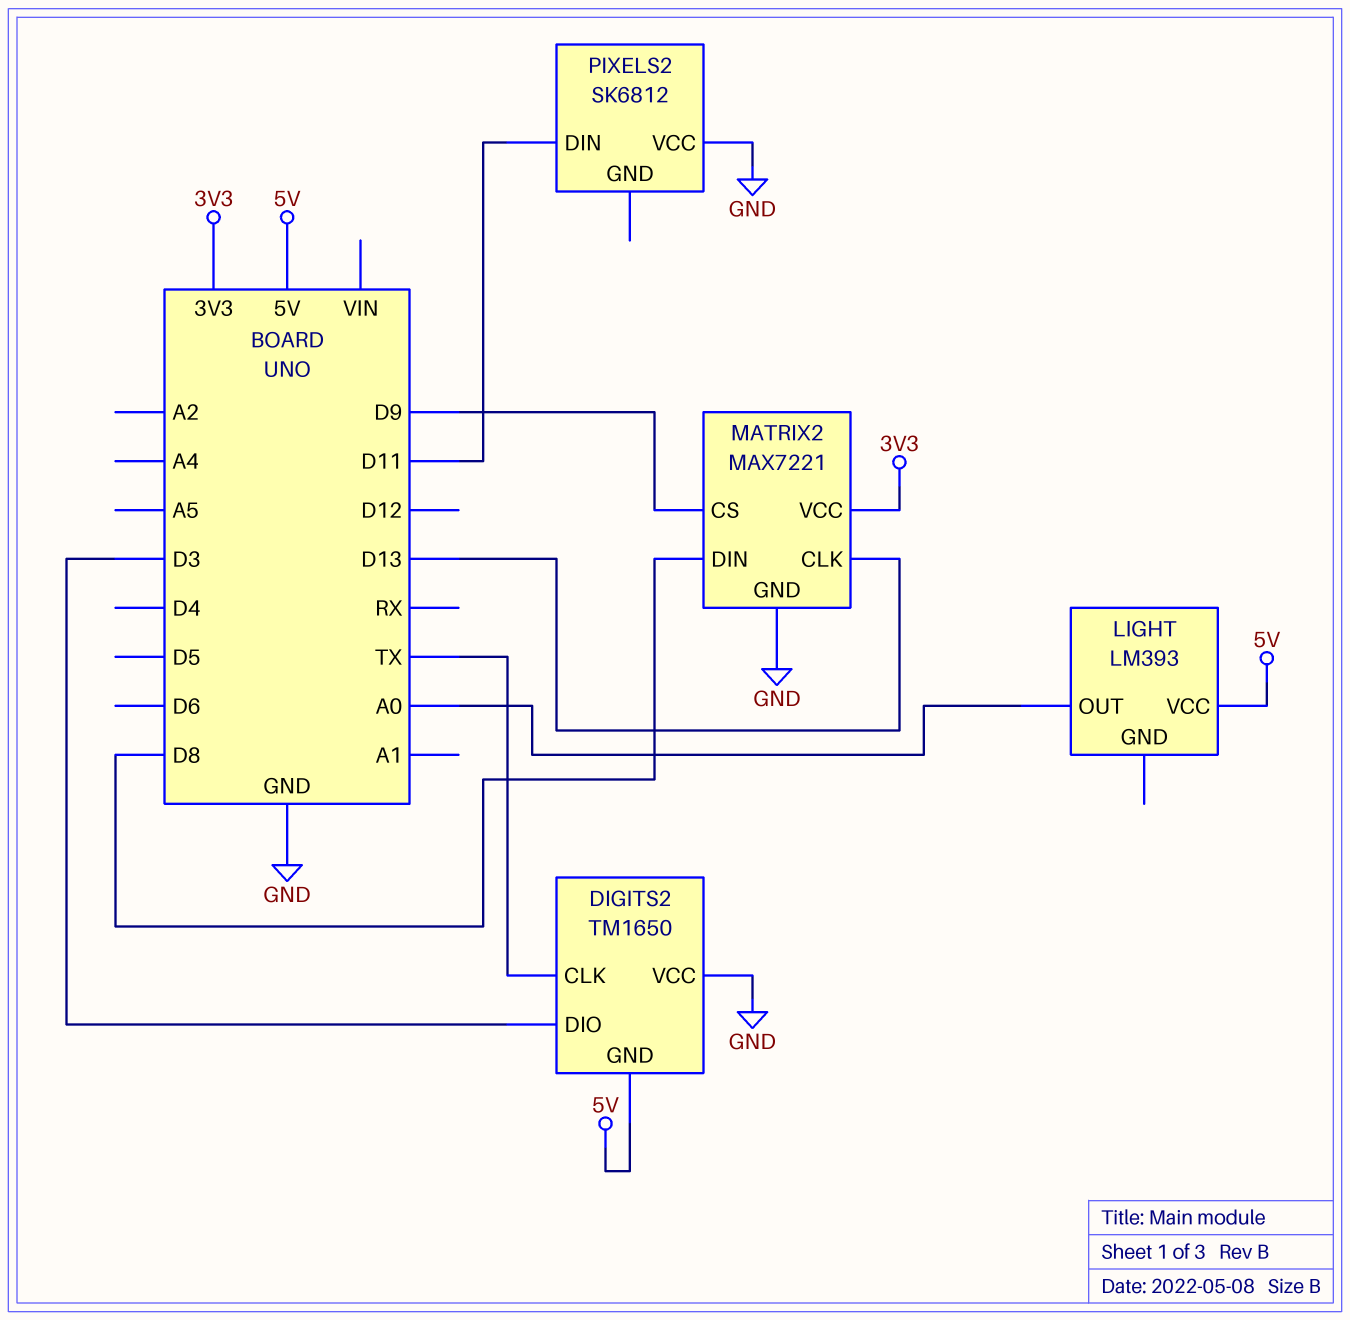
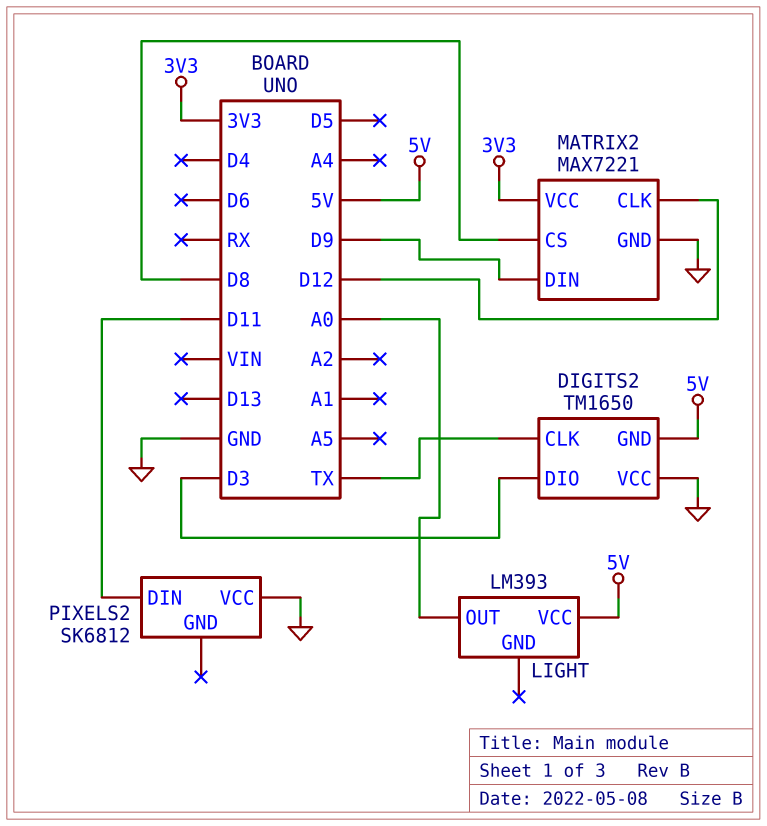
MATRIX2 pin CLK: D13 -> D12
MATRIX2 pin CS: D9 -> D8
MATRIX2 pin DIN: D8 -> D9

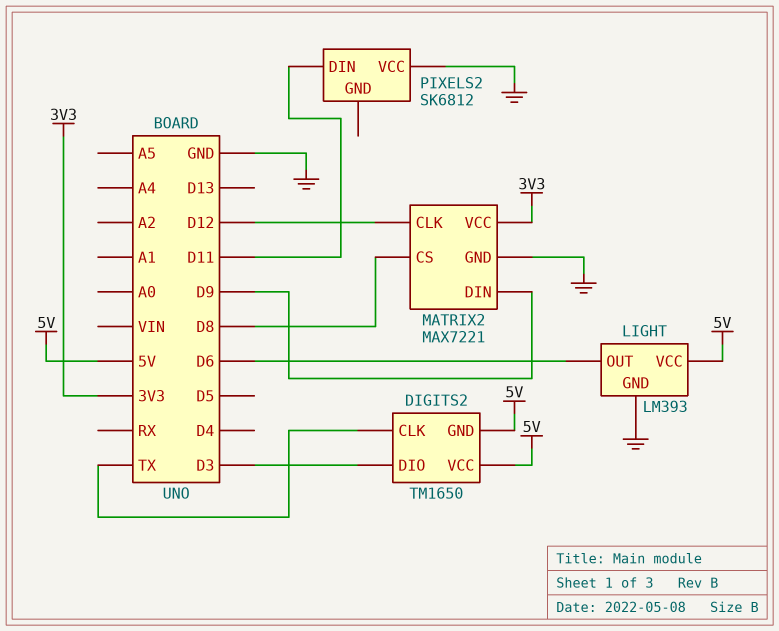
DIGITS2 pin VCC: GND -> 5V
LIGHT pin GND: none -> GND
LIGHT pin OUT: A0 -> D6

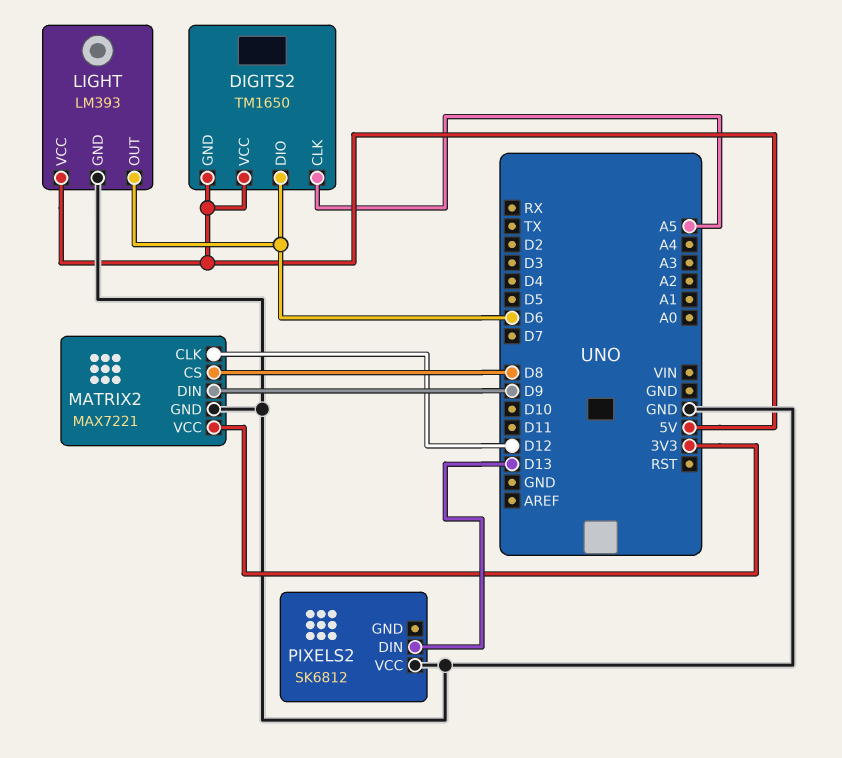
DIGITS2 pin CLK: TX -> A5
DIGITS2 pin DIO: D3 -> D6
PIXELS2 pin DIN: D11 -> D13

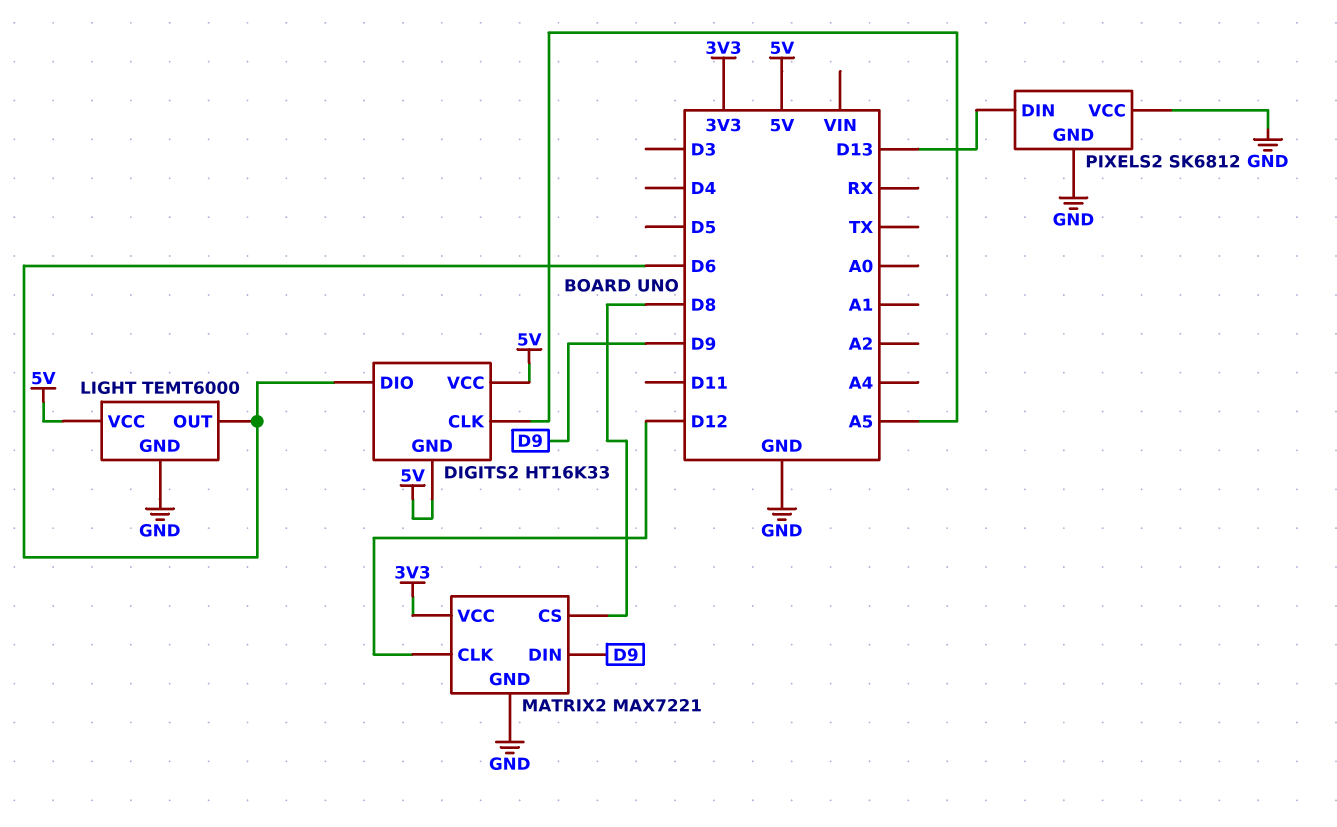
DIGITS2: TM1650 -> HT16K33
LIGHT: LM393 -> TEMT6000
PIXELS2 pin GND: none -> GND

